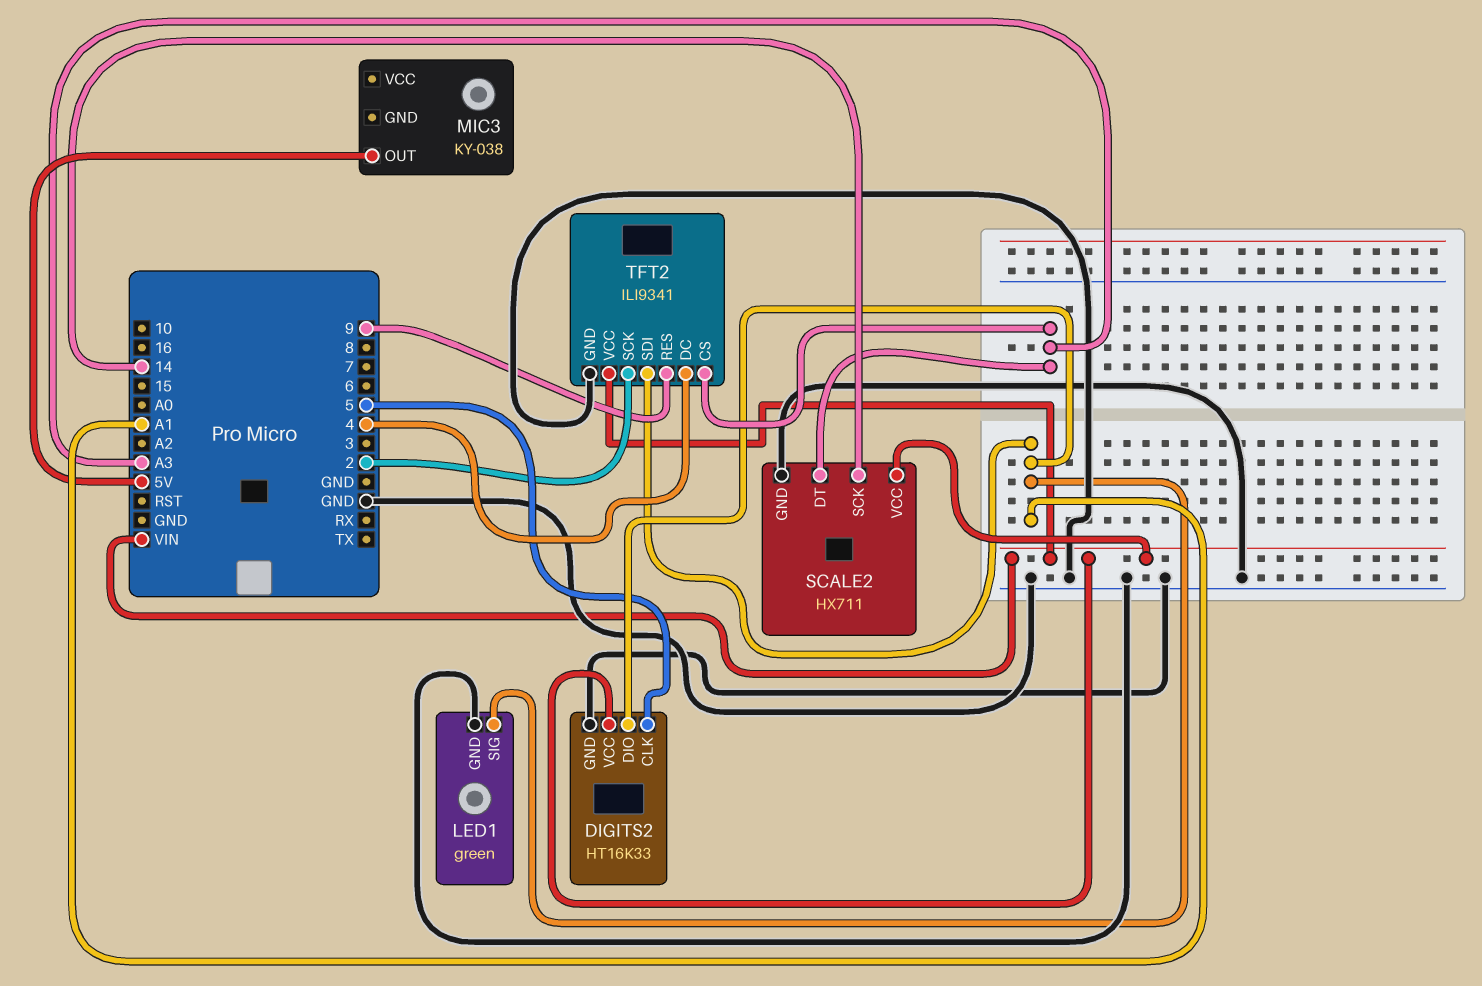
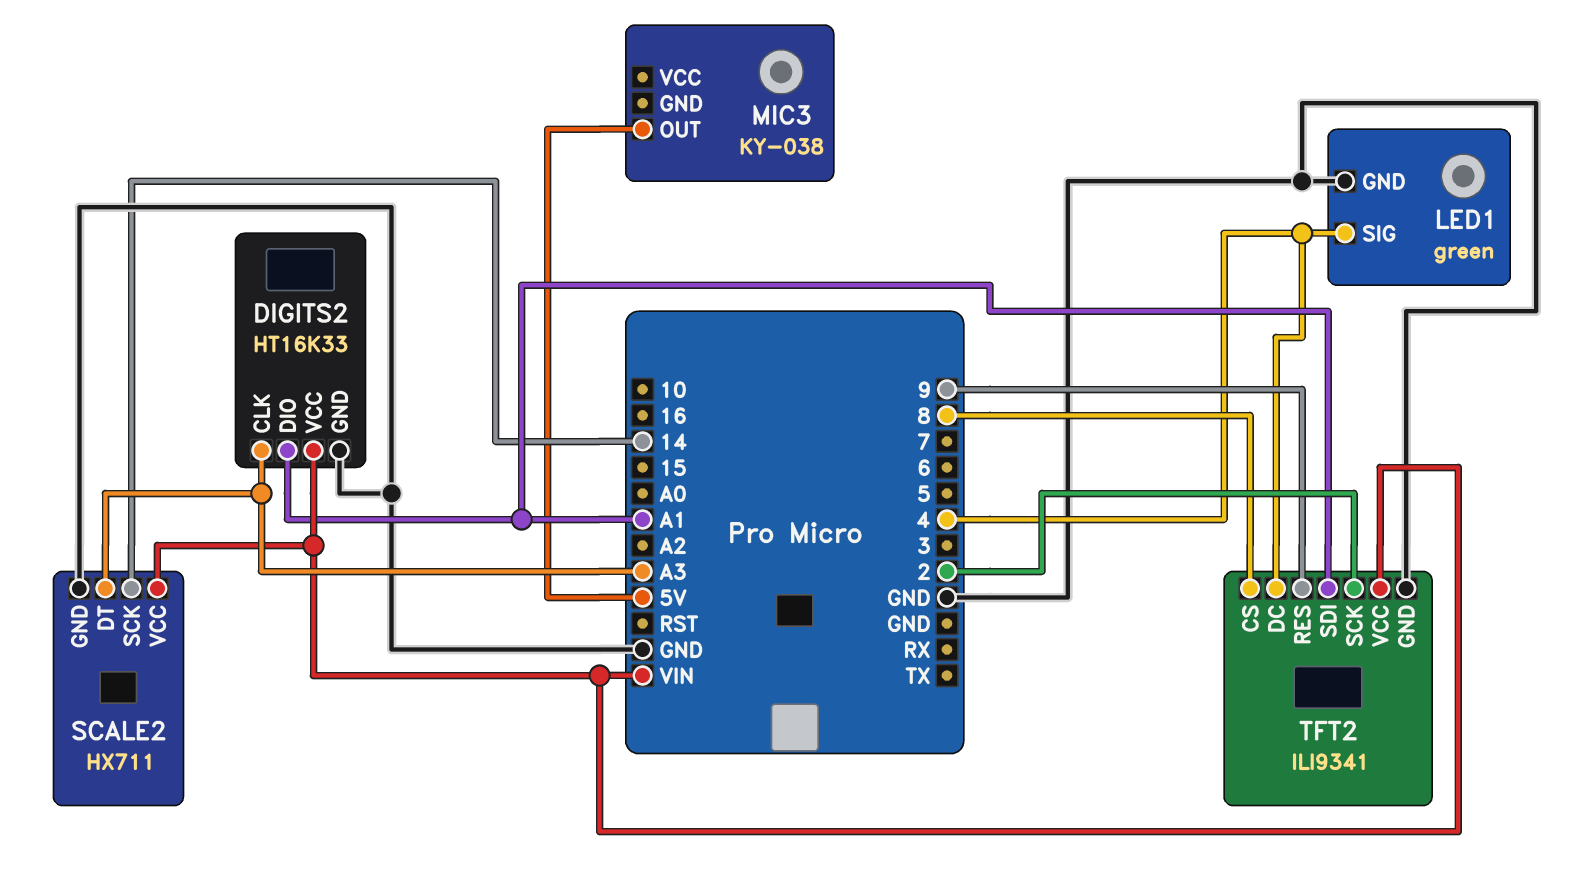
DIGITS2 pin CLK: 5 -> A3
LED1 pin SIG: A1 -> 4
TFT2 pin CS: A3 -> 8

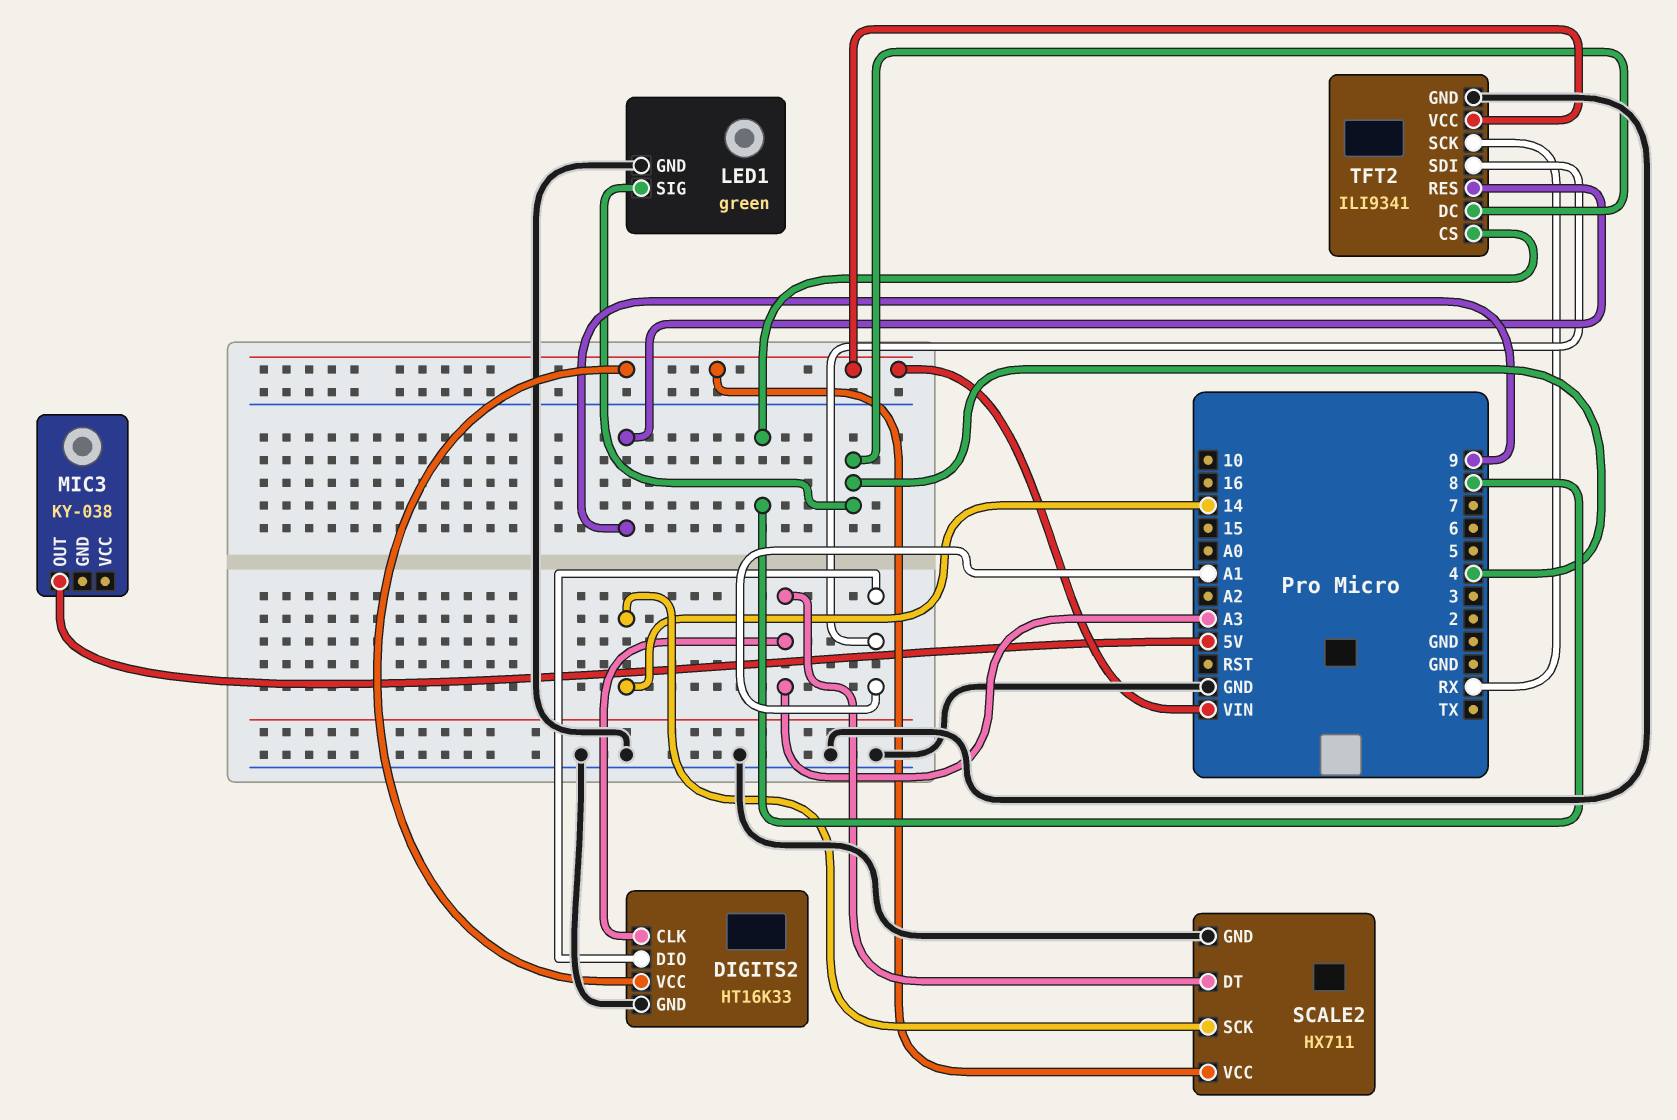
TFT2 pin SCK: 2 -> RX

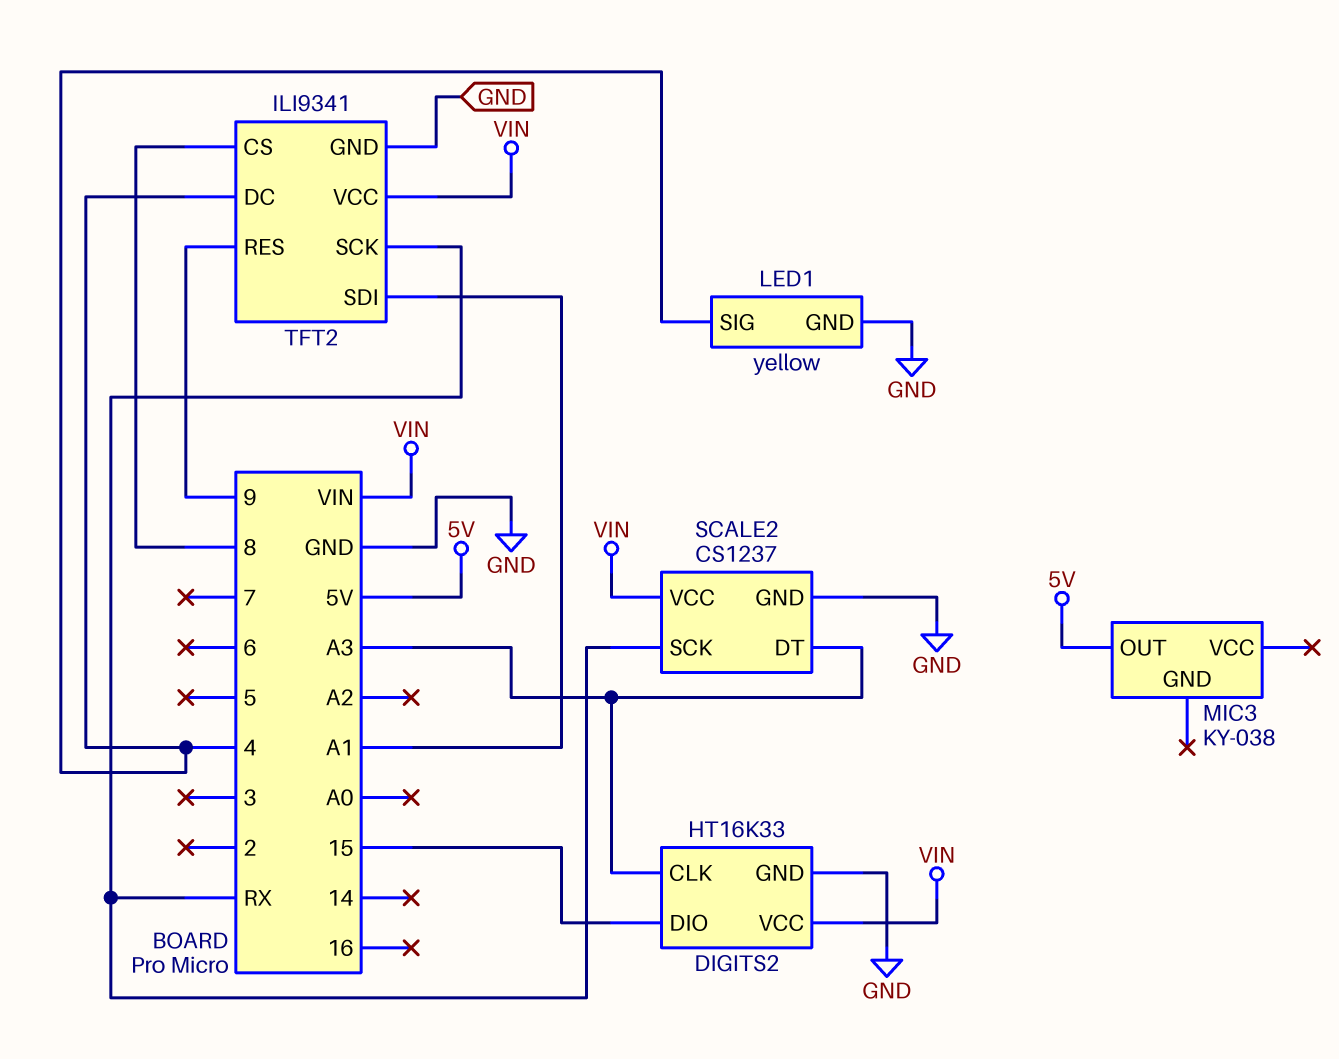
DIGITS2 pin DIO: A1 -> 15
LED1: green -> yellow
SCALE2: HX711 -> CS1237
SCALE2 pin SCK: 14 -> RX

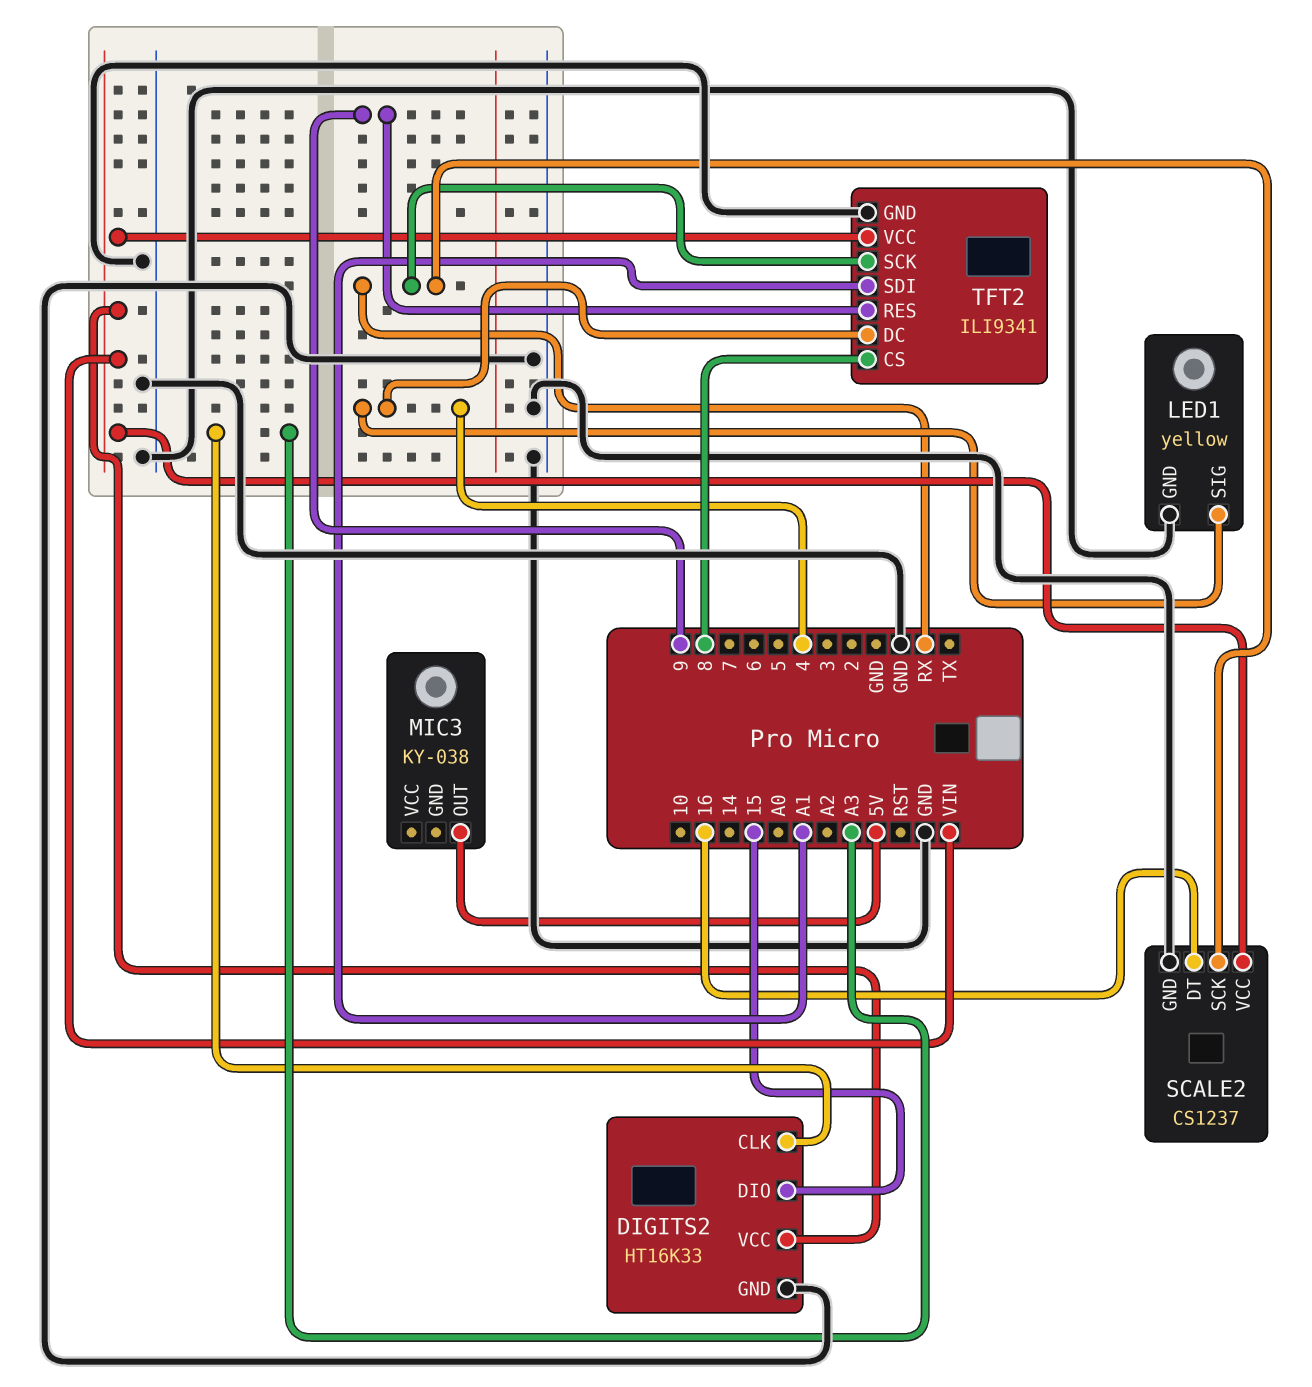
SCALE2 pin DT: A3 -> 16

